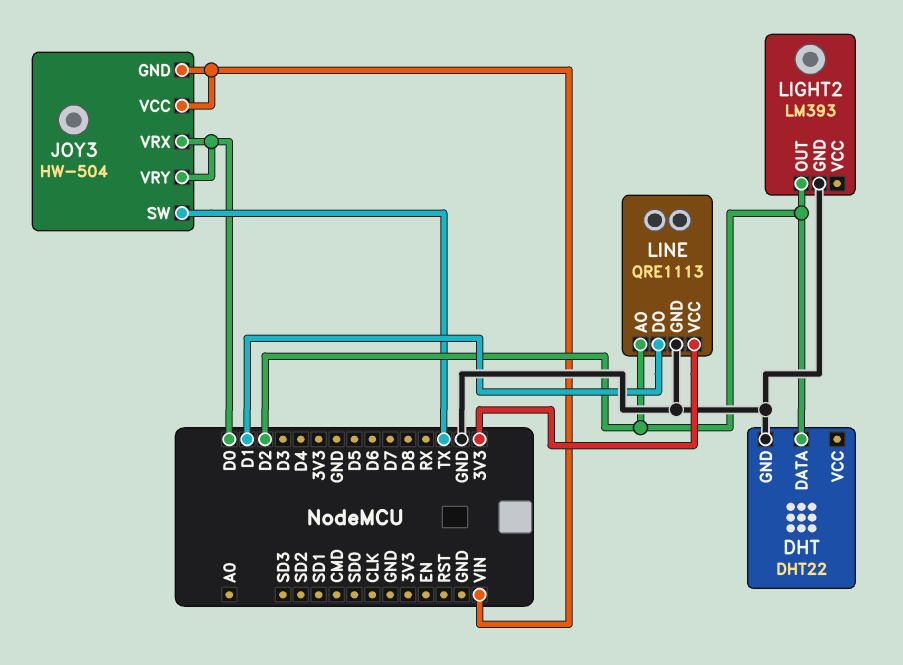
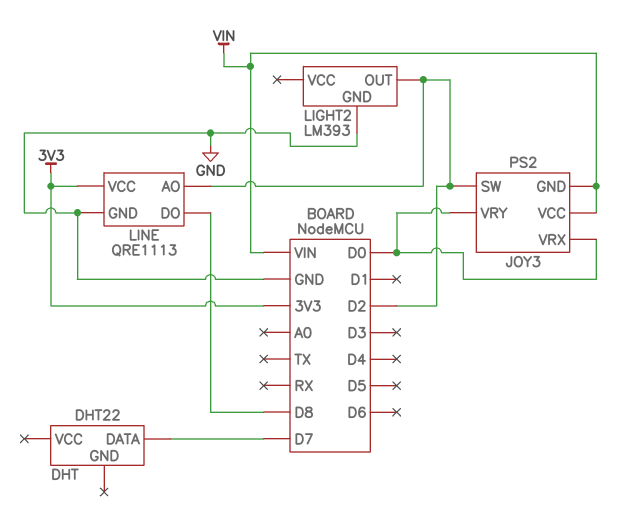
DHT pin DATA: D2 -> D7
DHT pin GND: GND -> none
JOY3: HW-504 -> PS2
JOY3 pin SW: TX -> D2
LINE pin DO: D1 -> D8

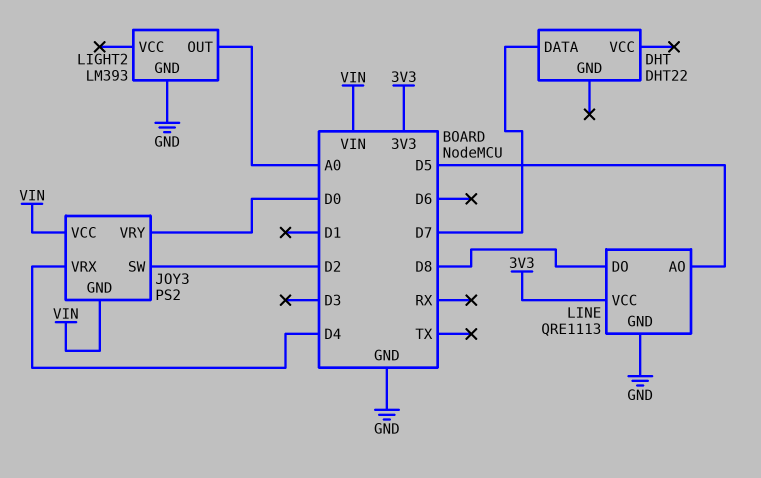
JOY3 pin VRX: D0 -> D4
LIGHT2 pin OUT: D2 -> A0
LINE pin AO: D2 -> D5

